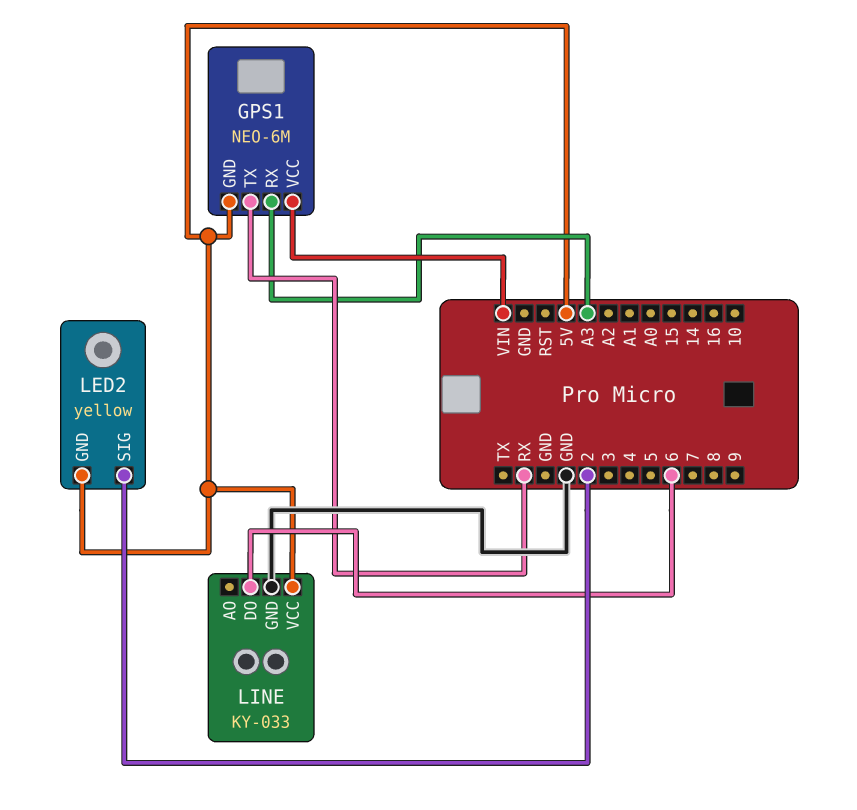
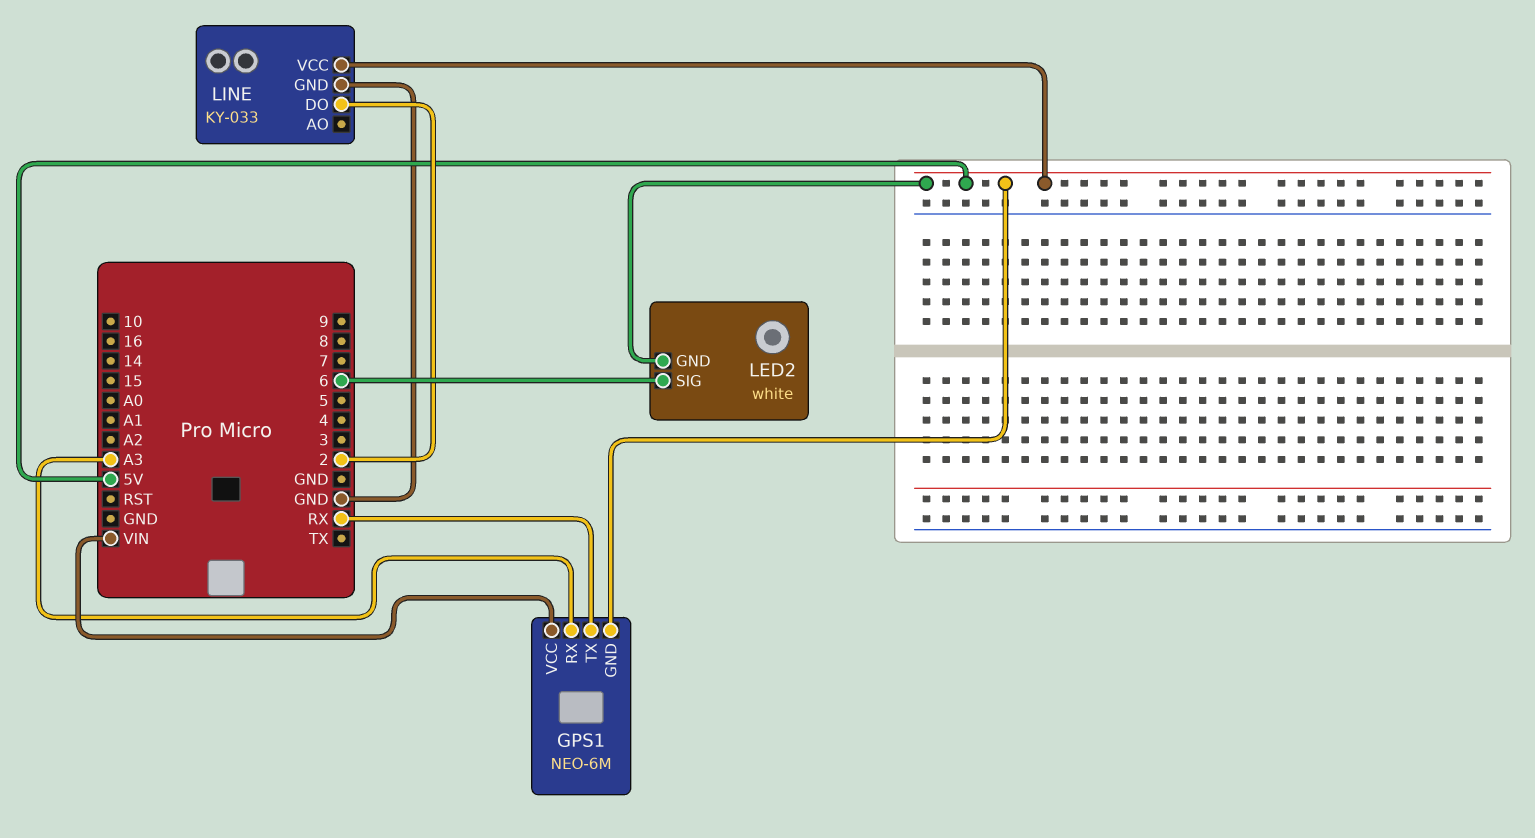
LED2: yellow -> white
LED2 pin SIG: 2 -> 6
LINE pin DO: 6 -> 2

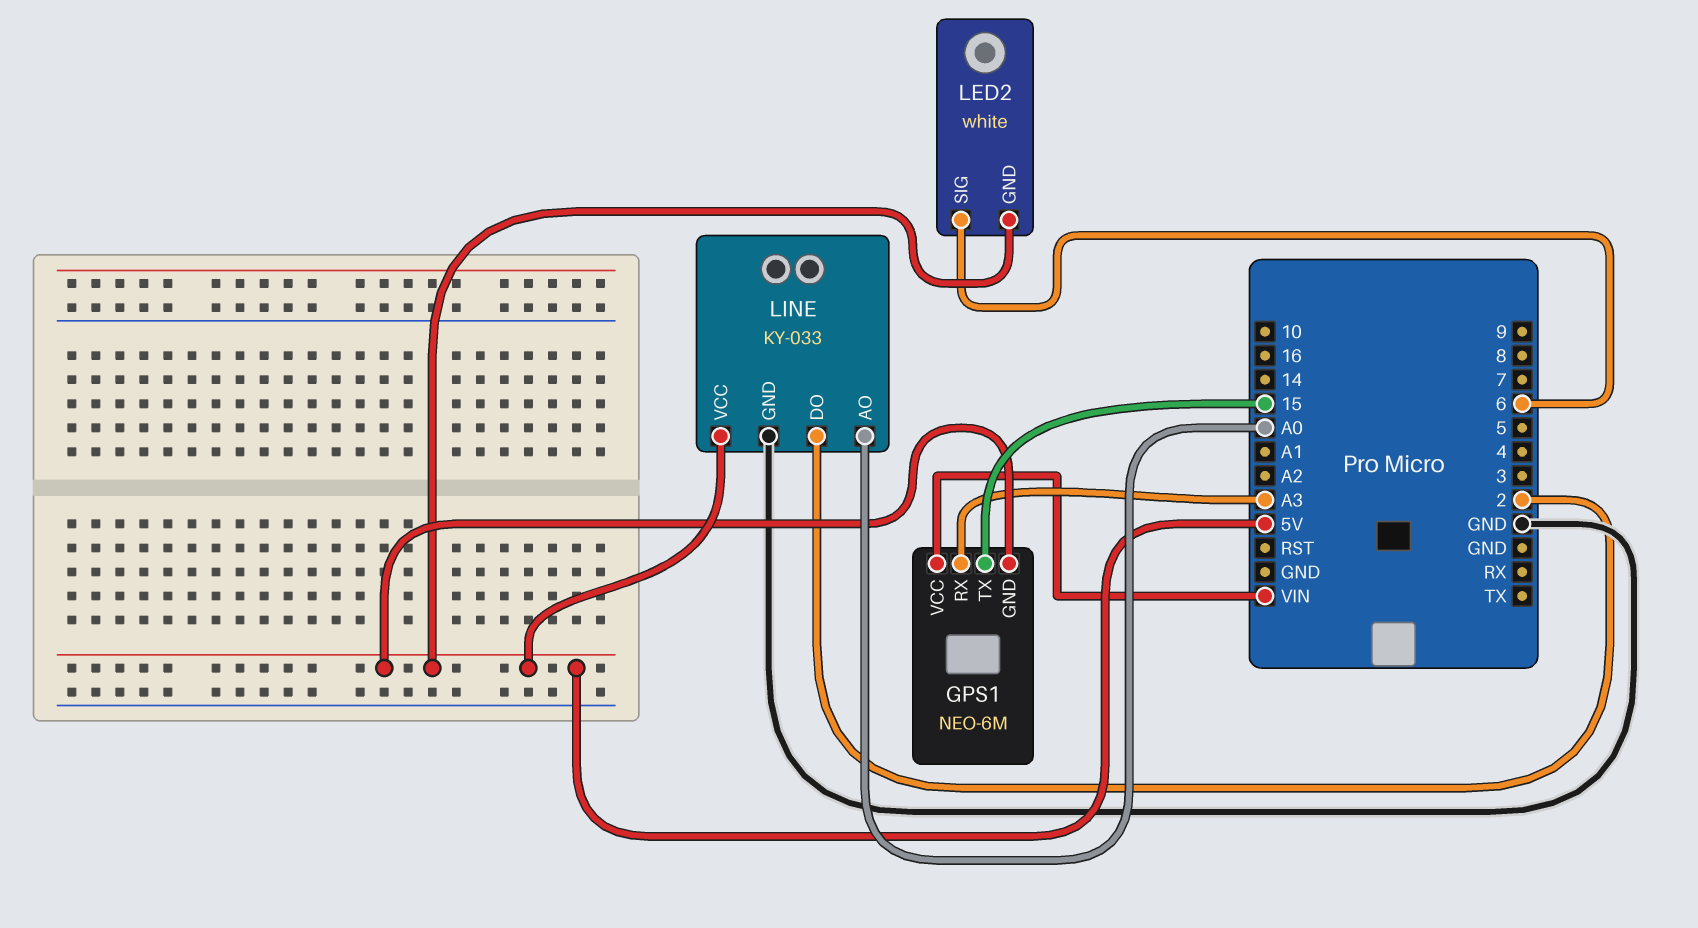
GPS1 pin TX: RX -> 15
LINE pin AO: none -> A0

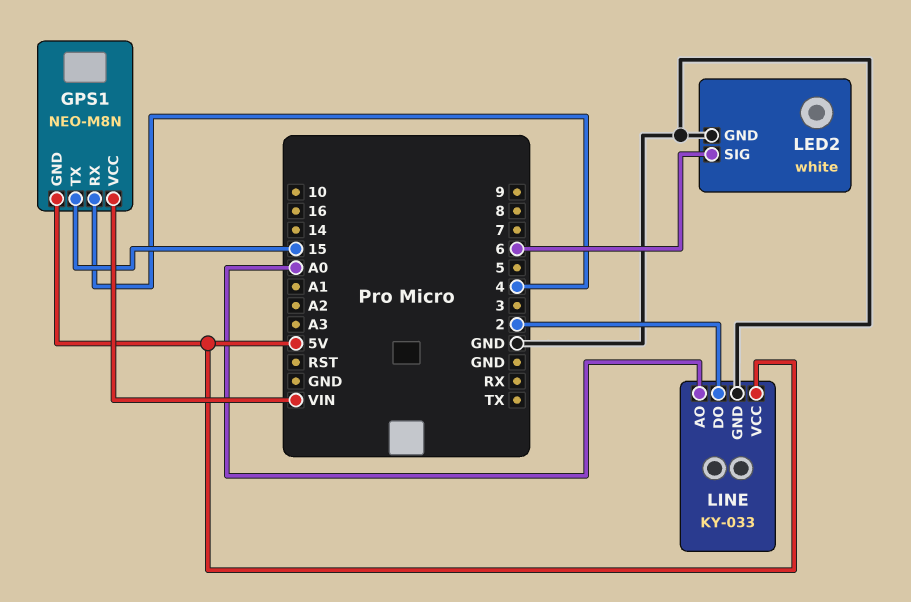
GPS1: NEO-6M -> NEO-M8N
GPS1 pin RX: A3 -> 4
LED2 pin GND: 5V -> GND

